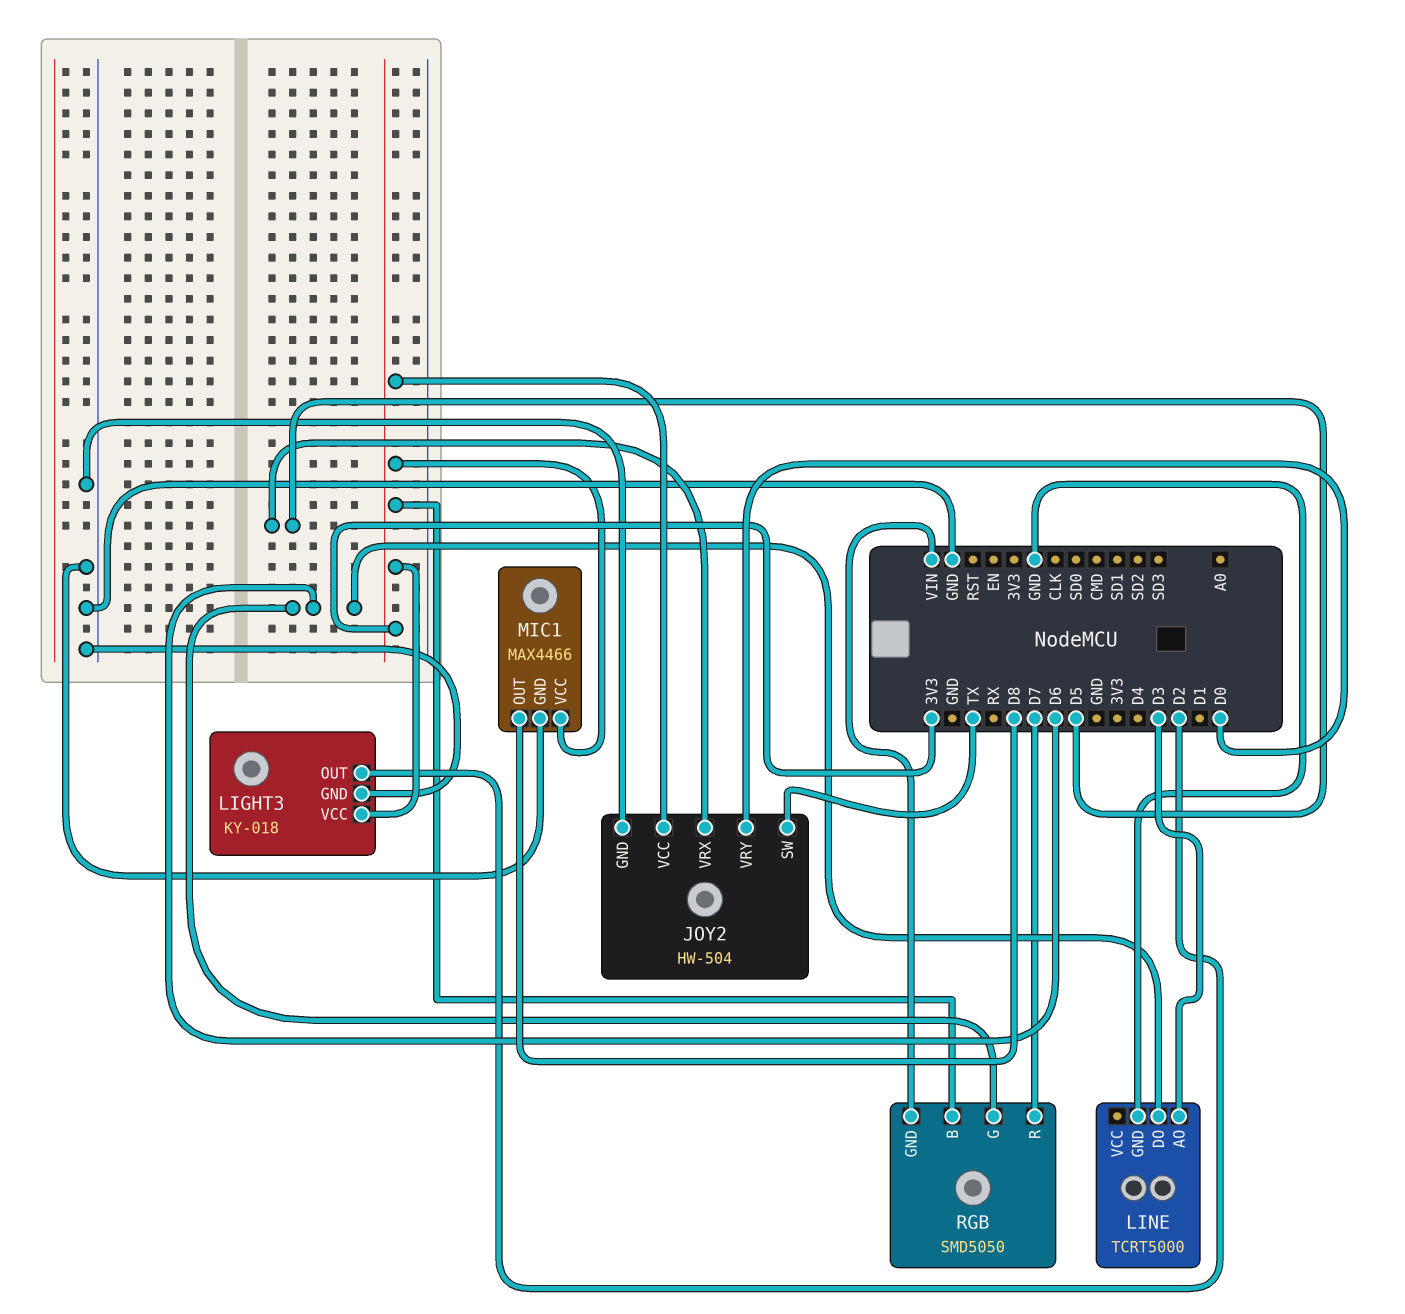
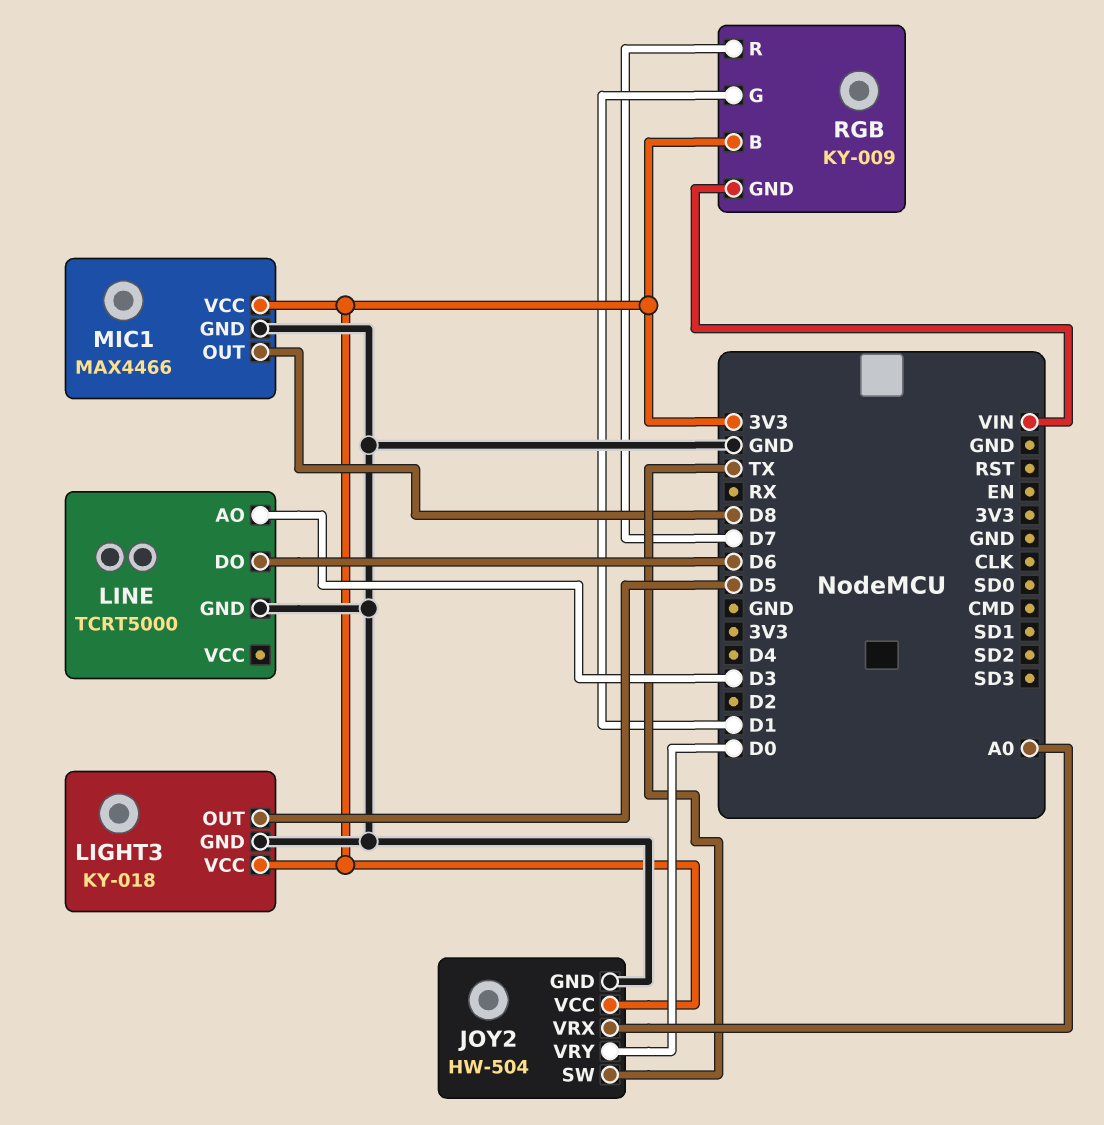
JOY2 pin VRX: D5 -> A0
LIGHT3 pin OUT: D2 -> D5
RGB: SMD5050 -> KY-009
RGB pin G: D6 -> D1

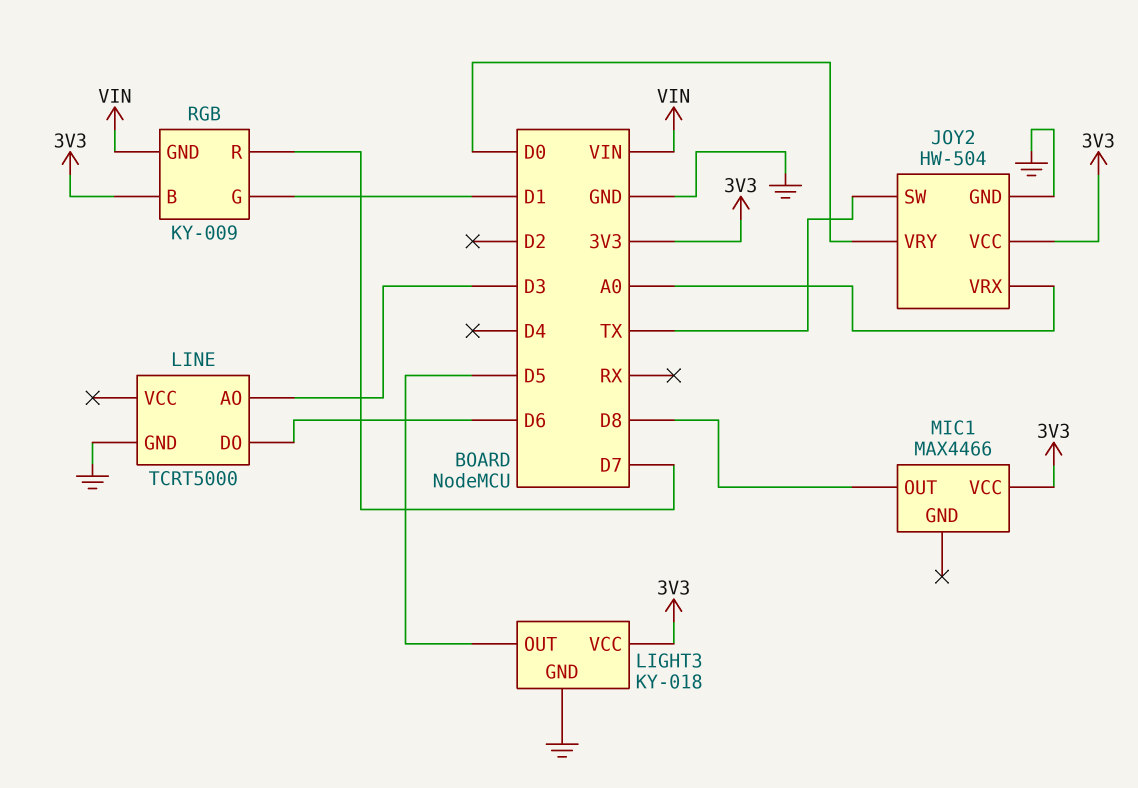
MIC1 pin GND: GND -> none

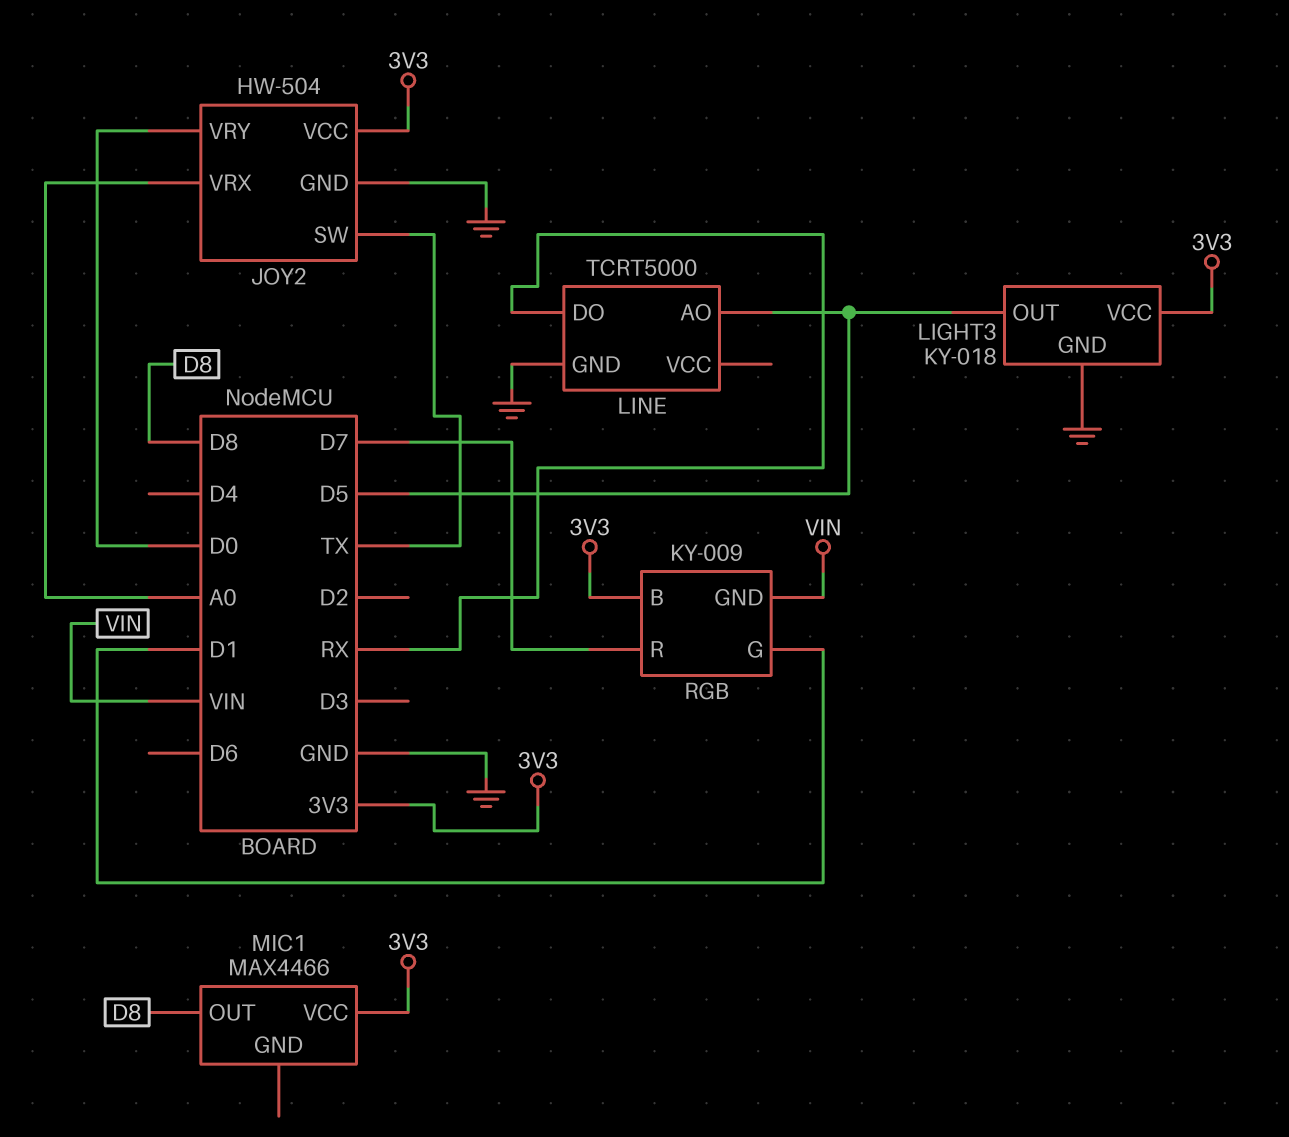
LINE pin AO: D3 -> D5
LINE pin DO: D6 -> RX

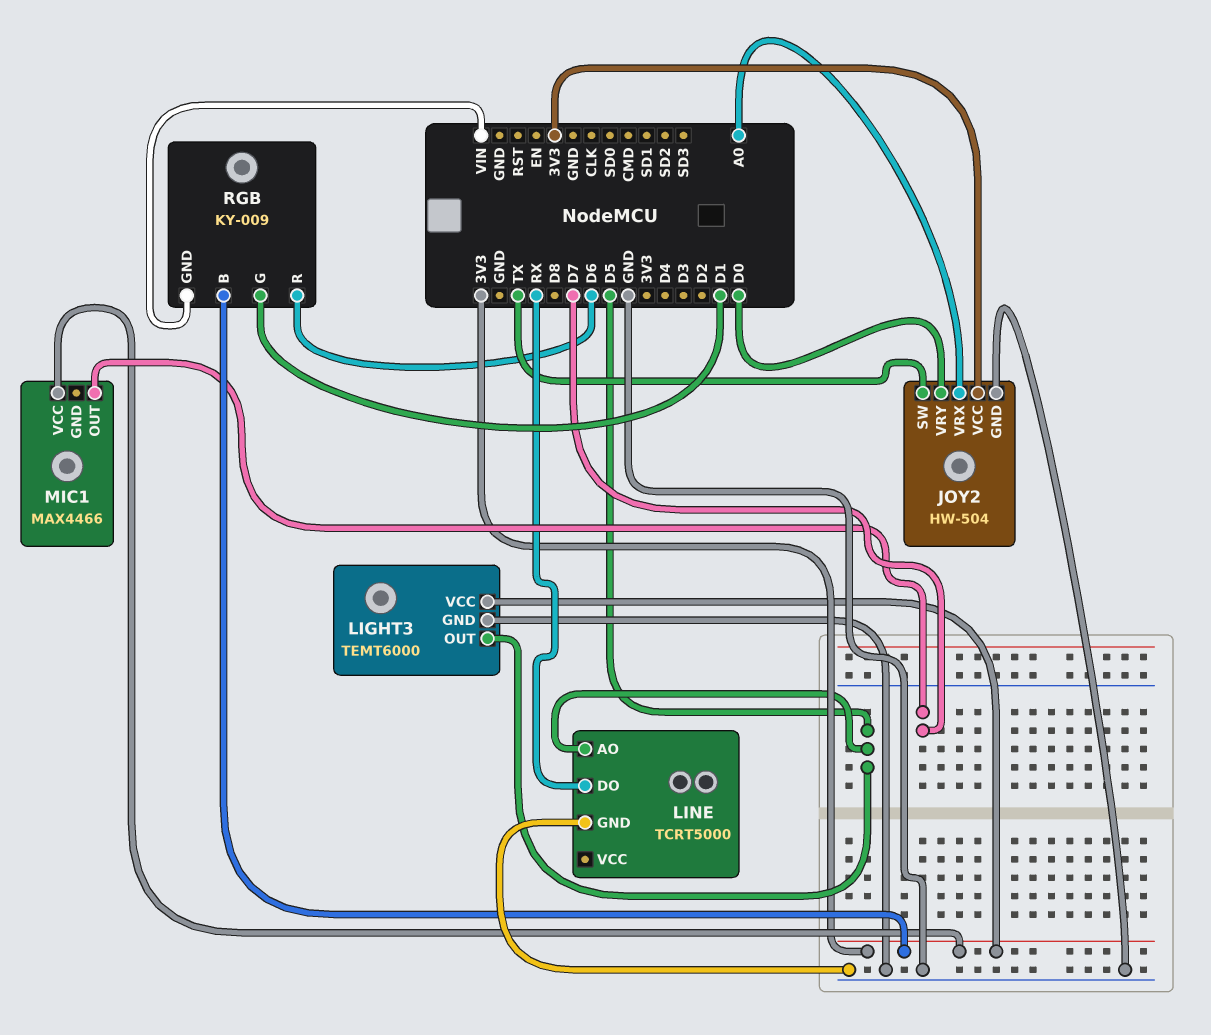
LIGHT3: KY-018 -> TEMT6000
MIC1 pin OUT: D8 -> D7
RGB pin R: D7 -> D6

